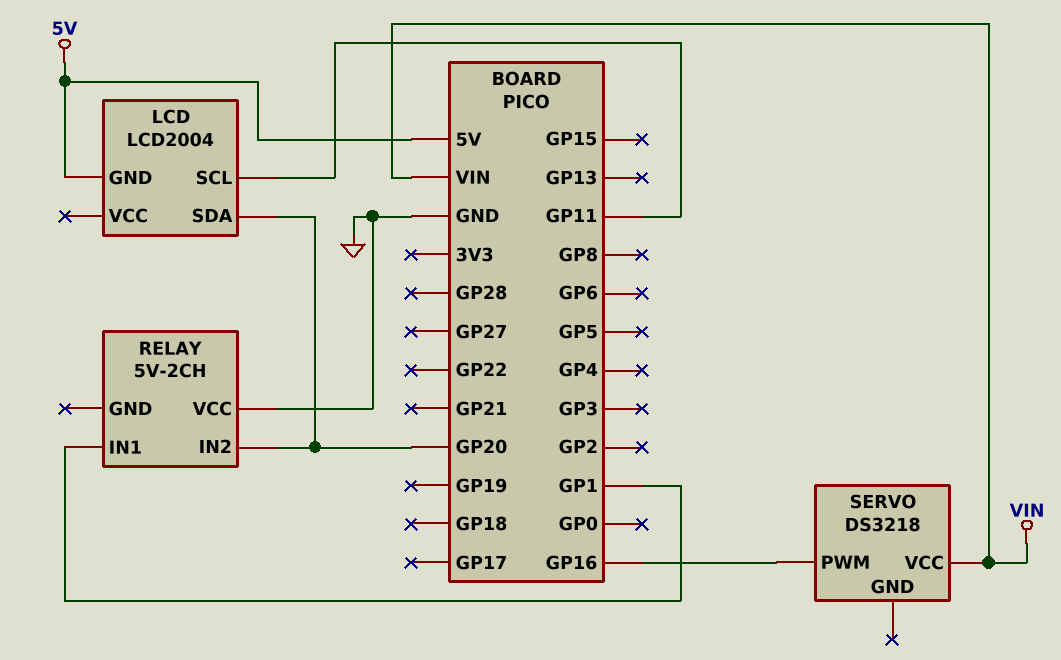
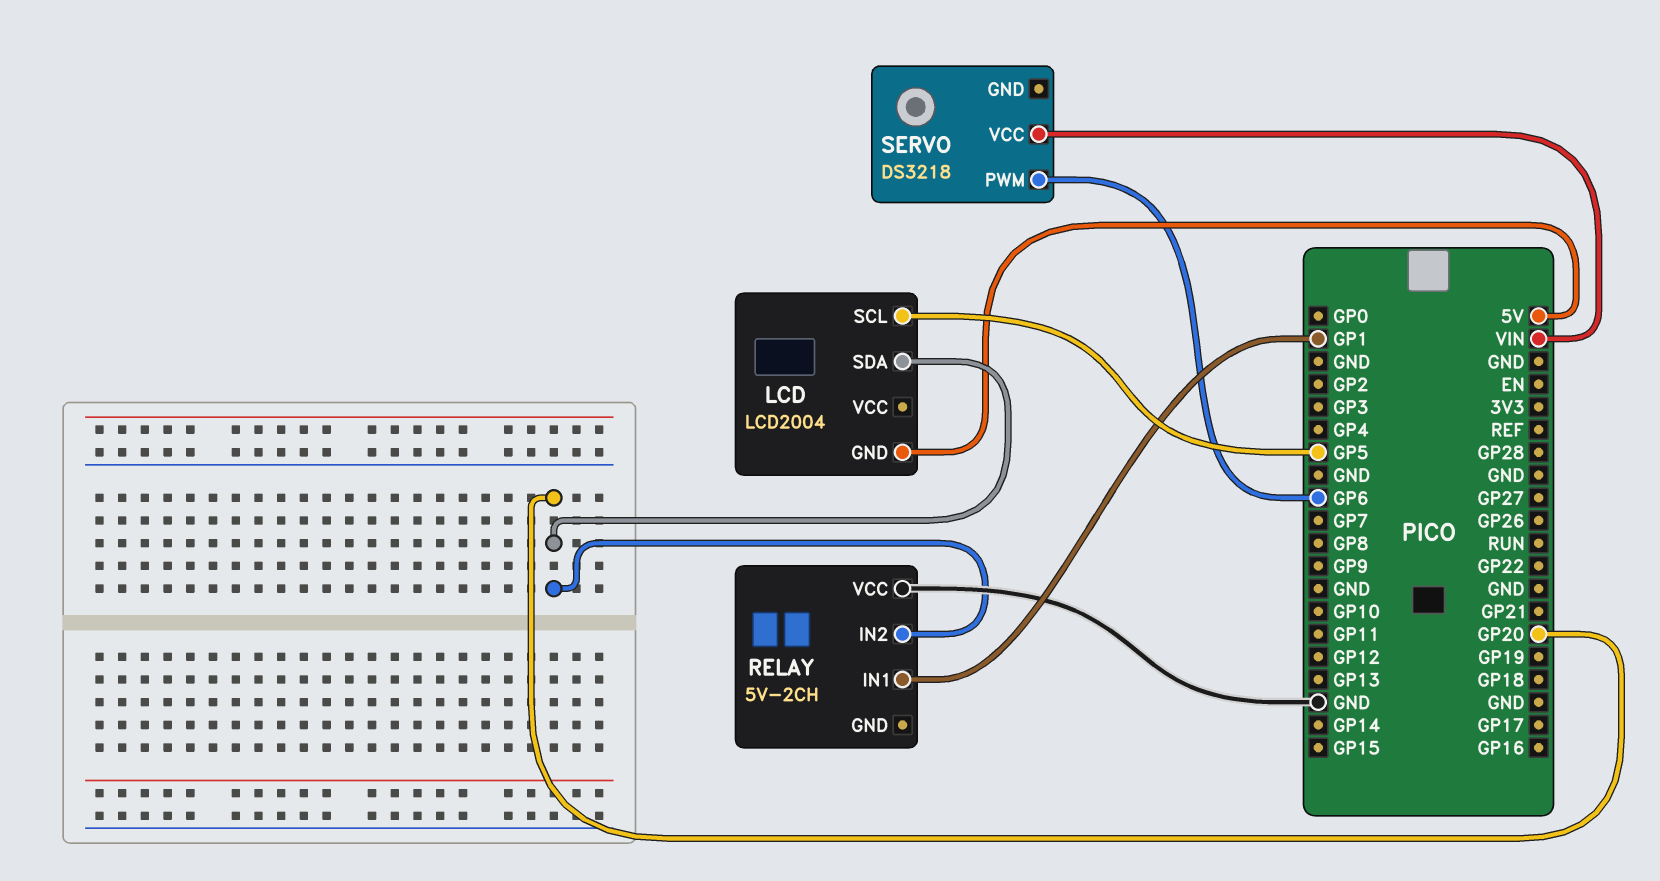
LCD pin SCL: GP11 -> GP5
SERVO pin PWM: GP16 -> GP6

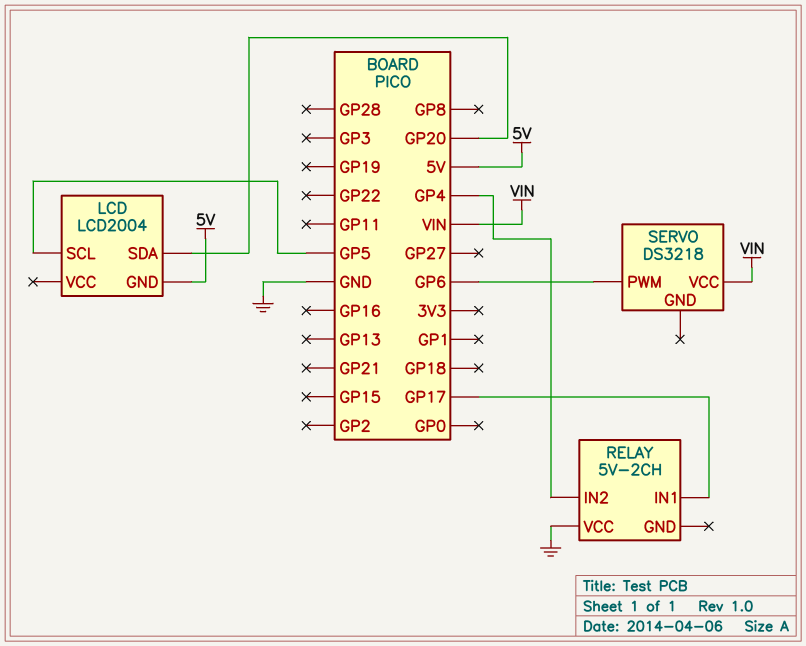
RELAY pin IN1: GP1 -> GP17
RELAY pin IN2: GP20 -> GP4

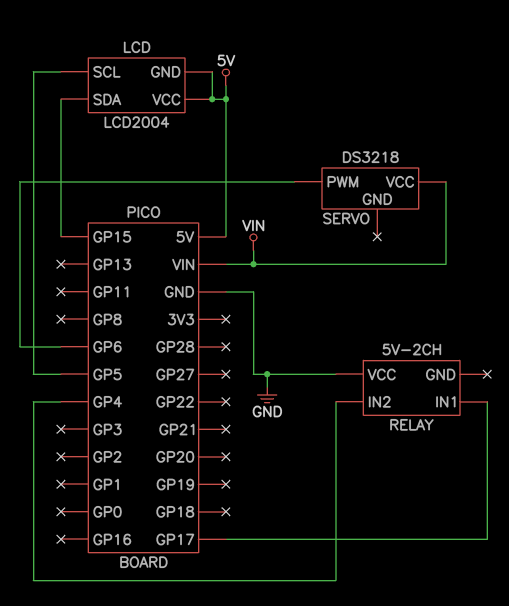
LCD pin SDA: GP20 -> GP15
LCD pin VCC: none -> 5V

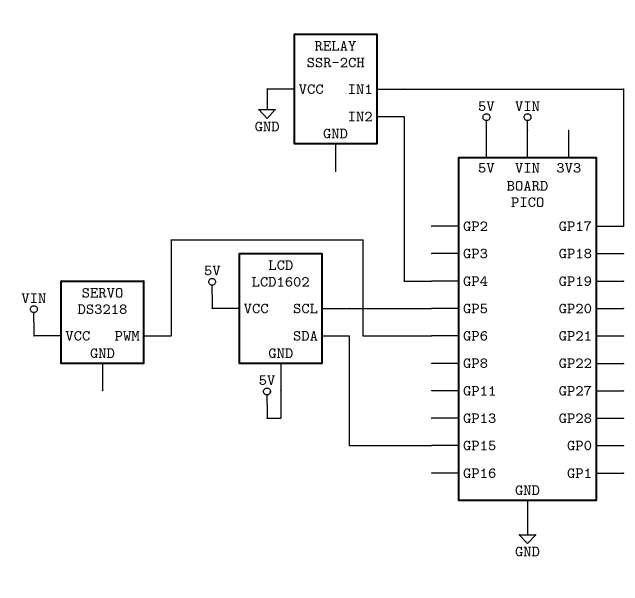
LCD: LCD2004 -> LCD1602
RELAY: 5V-2CH -> SSR-2CH

